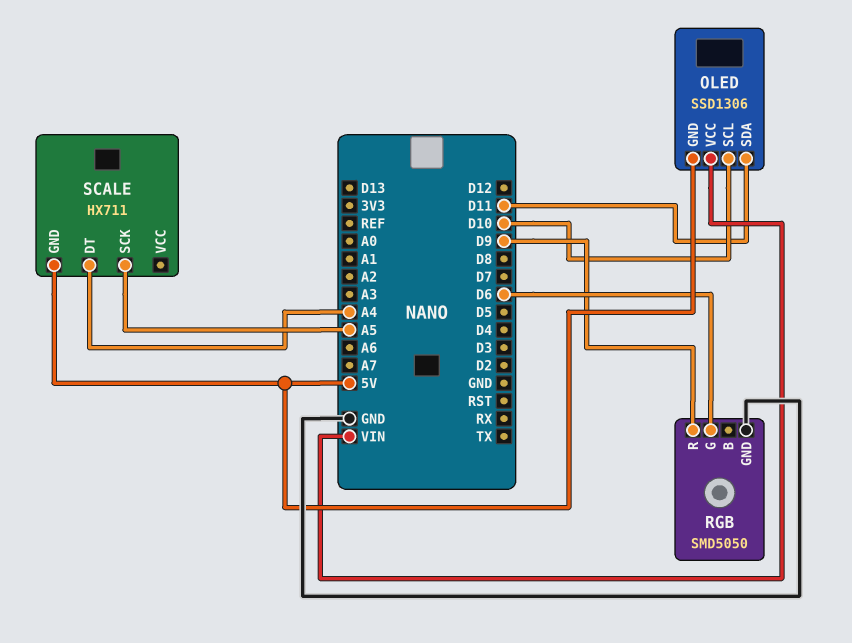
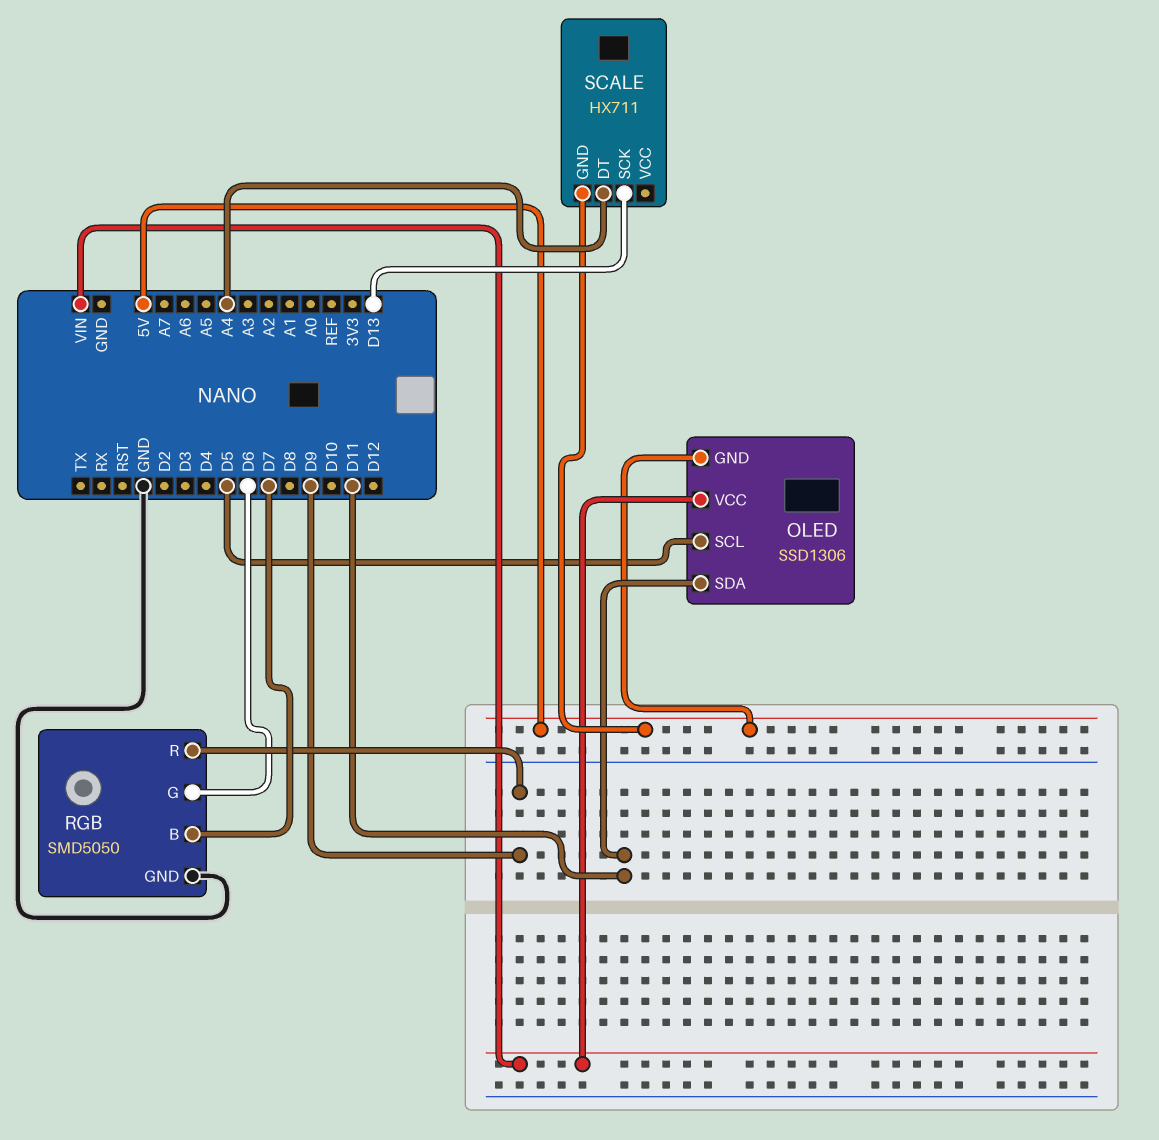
OLED pin SCL: D10 -> D5
RGB pin B: none -> D7
SCALE pin SCK: A5 -> D13

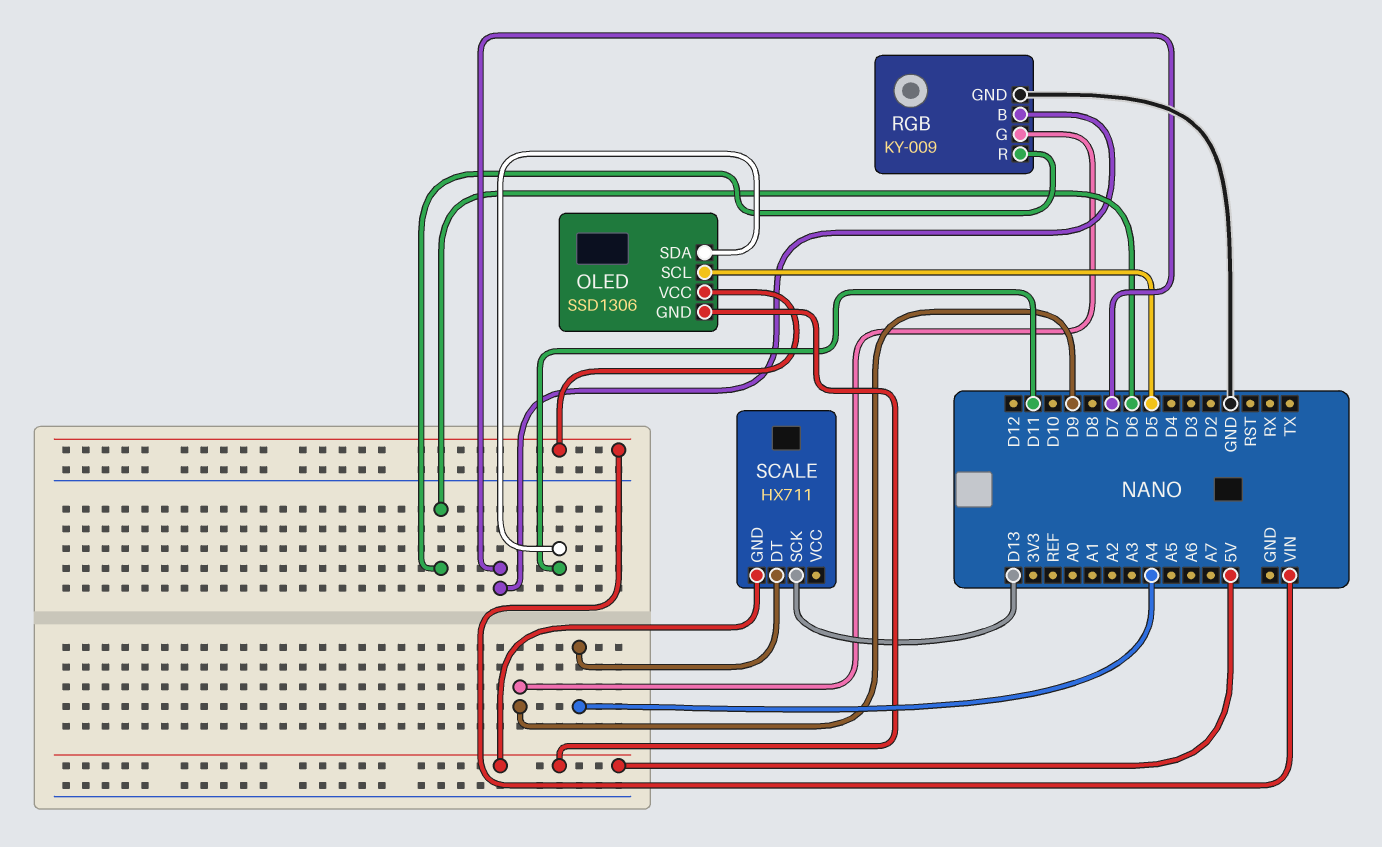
RGB: SMD5050 -> KY-009
RGB pin G: D6 -> D9
RGB pin R: D9 -> D6

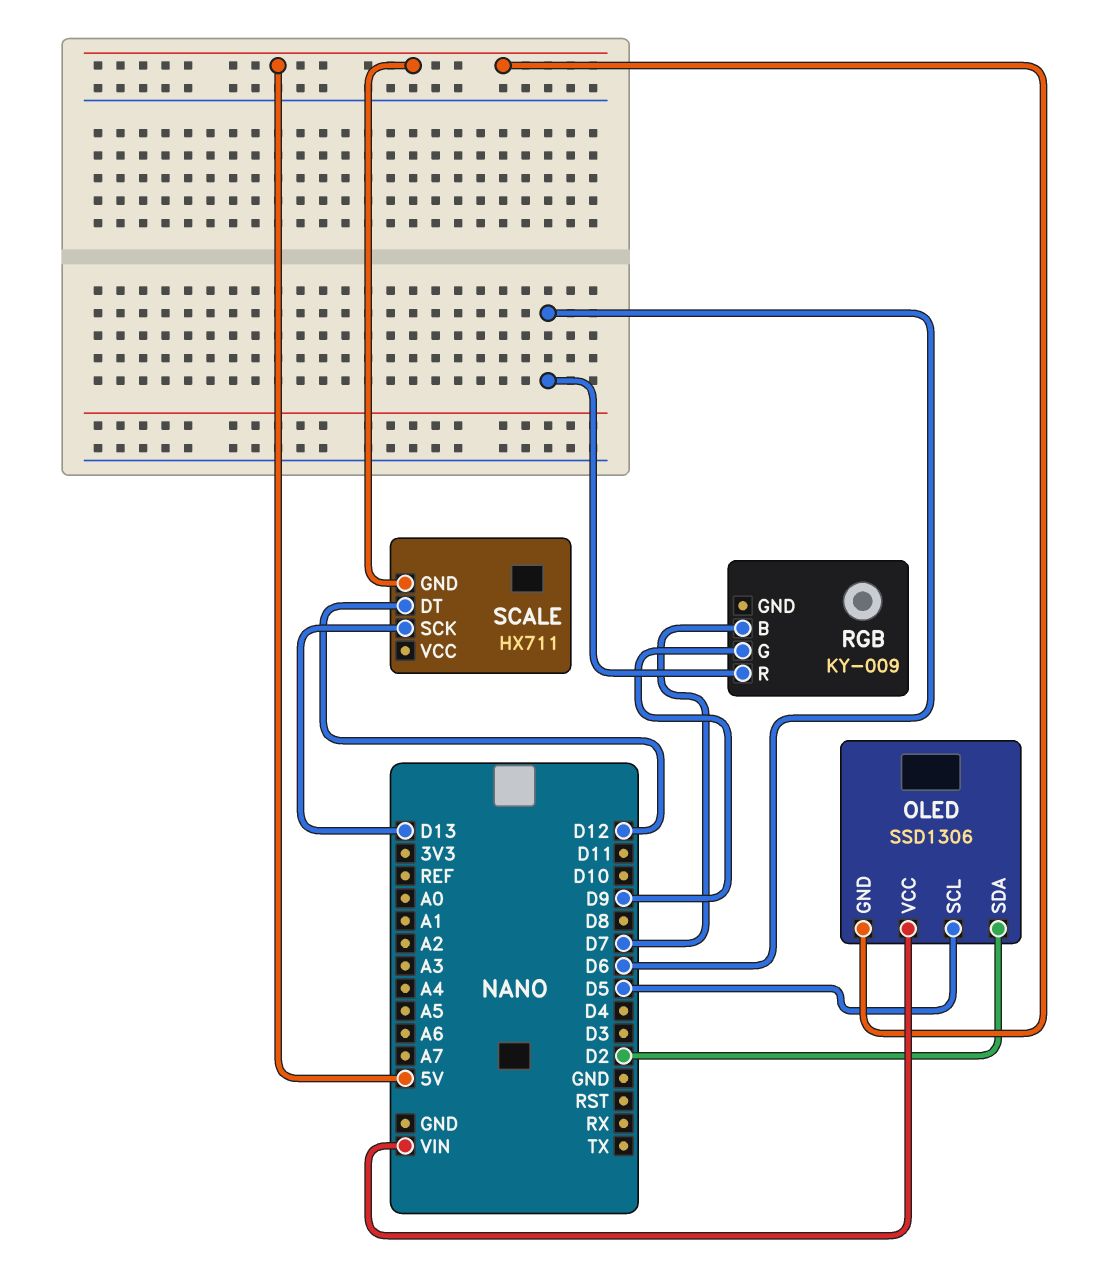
OLED pin SDA: D11 -> D2
RGB pin GND: GND -> none
SCALE pin DT: A4 -> D12

